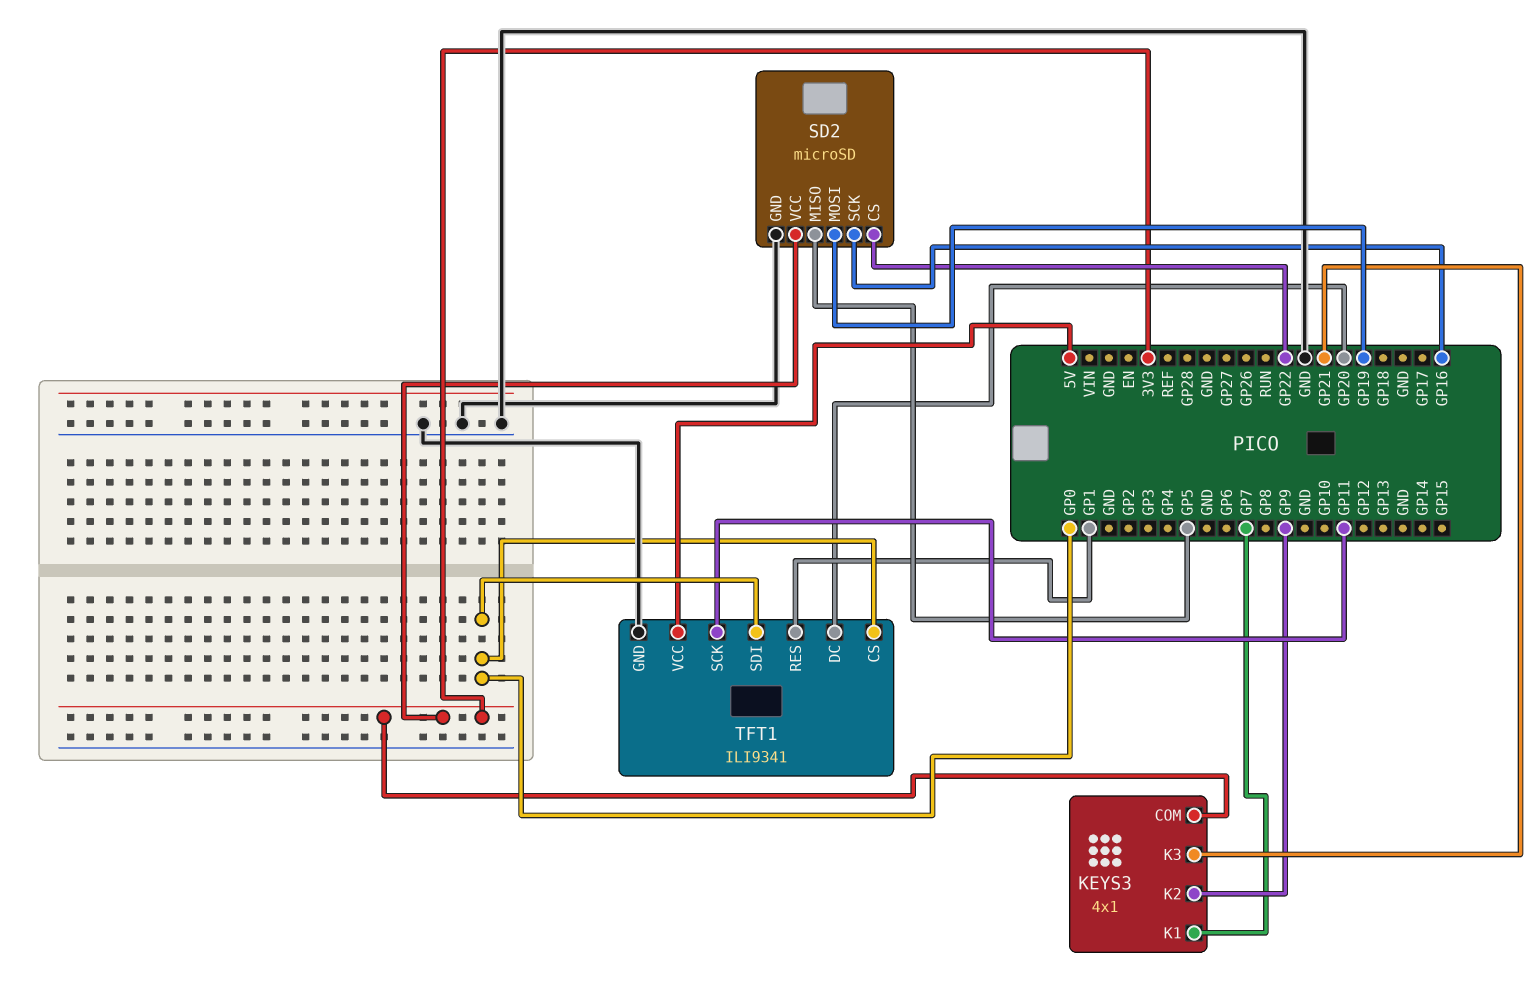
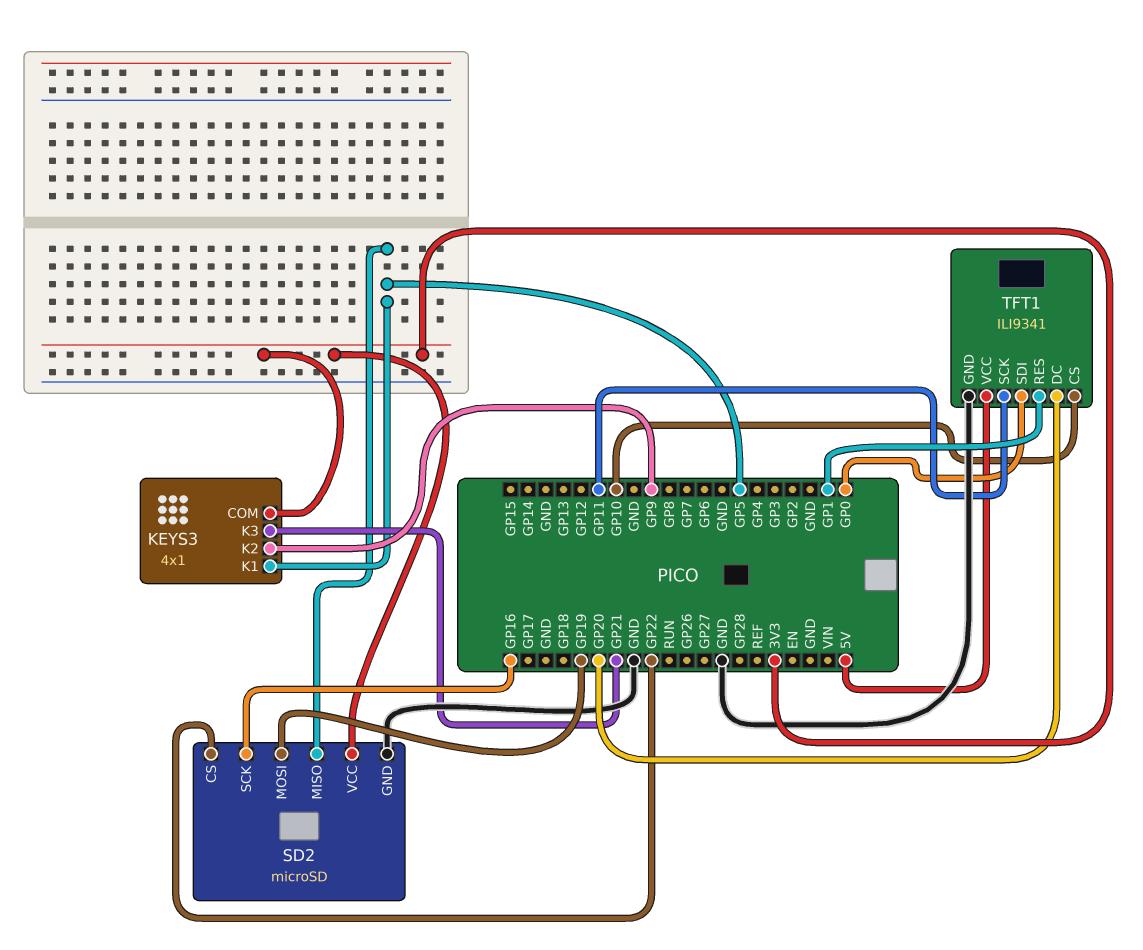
KEYS3 pin K1: GP7 -> GP5
TFT1 pin CS: GP0 -> GP10

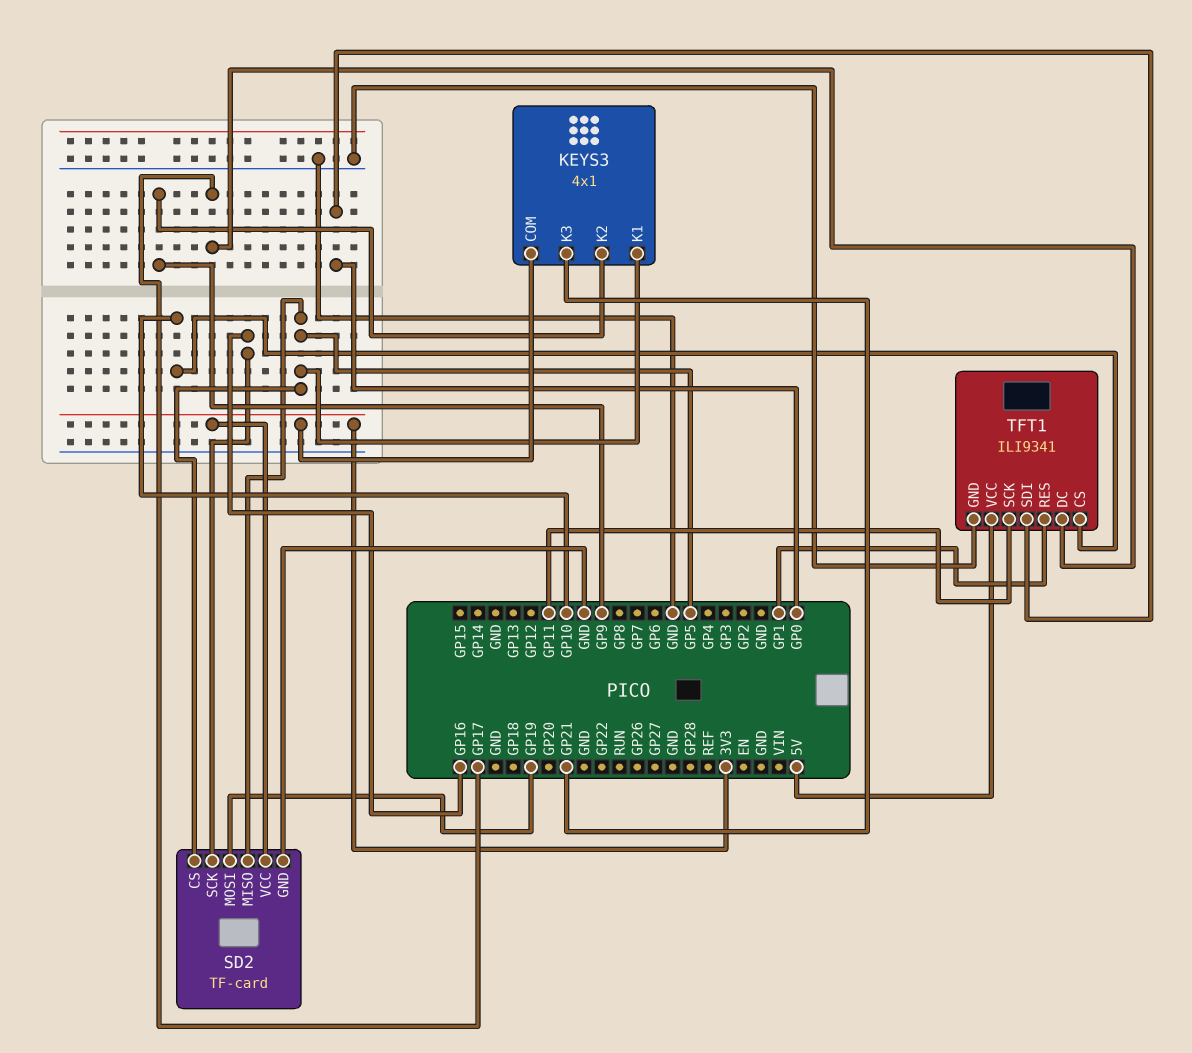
SD2: microSD -> TF-card
SD2 pin CS: GP22 -> GP5
TFT1 pin DC: GP20 -> GP17

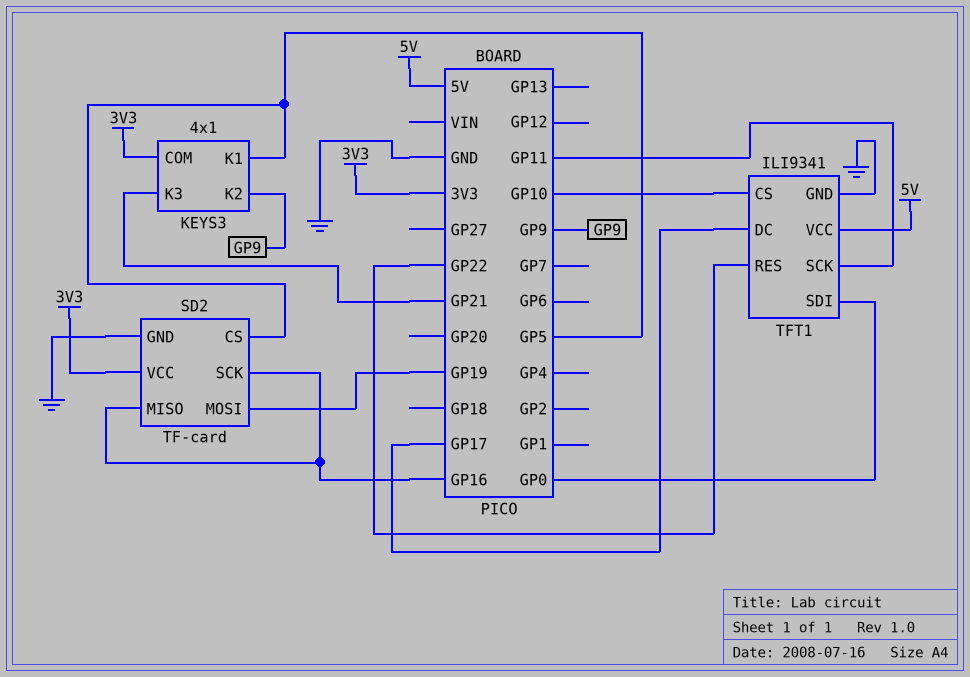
SD2 pin MISO: GP5 -> GP16
TFT1 pin RES: GP1 -> GP22

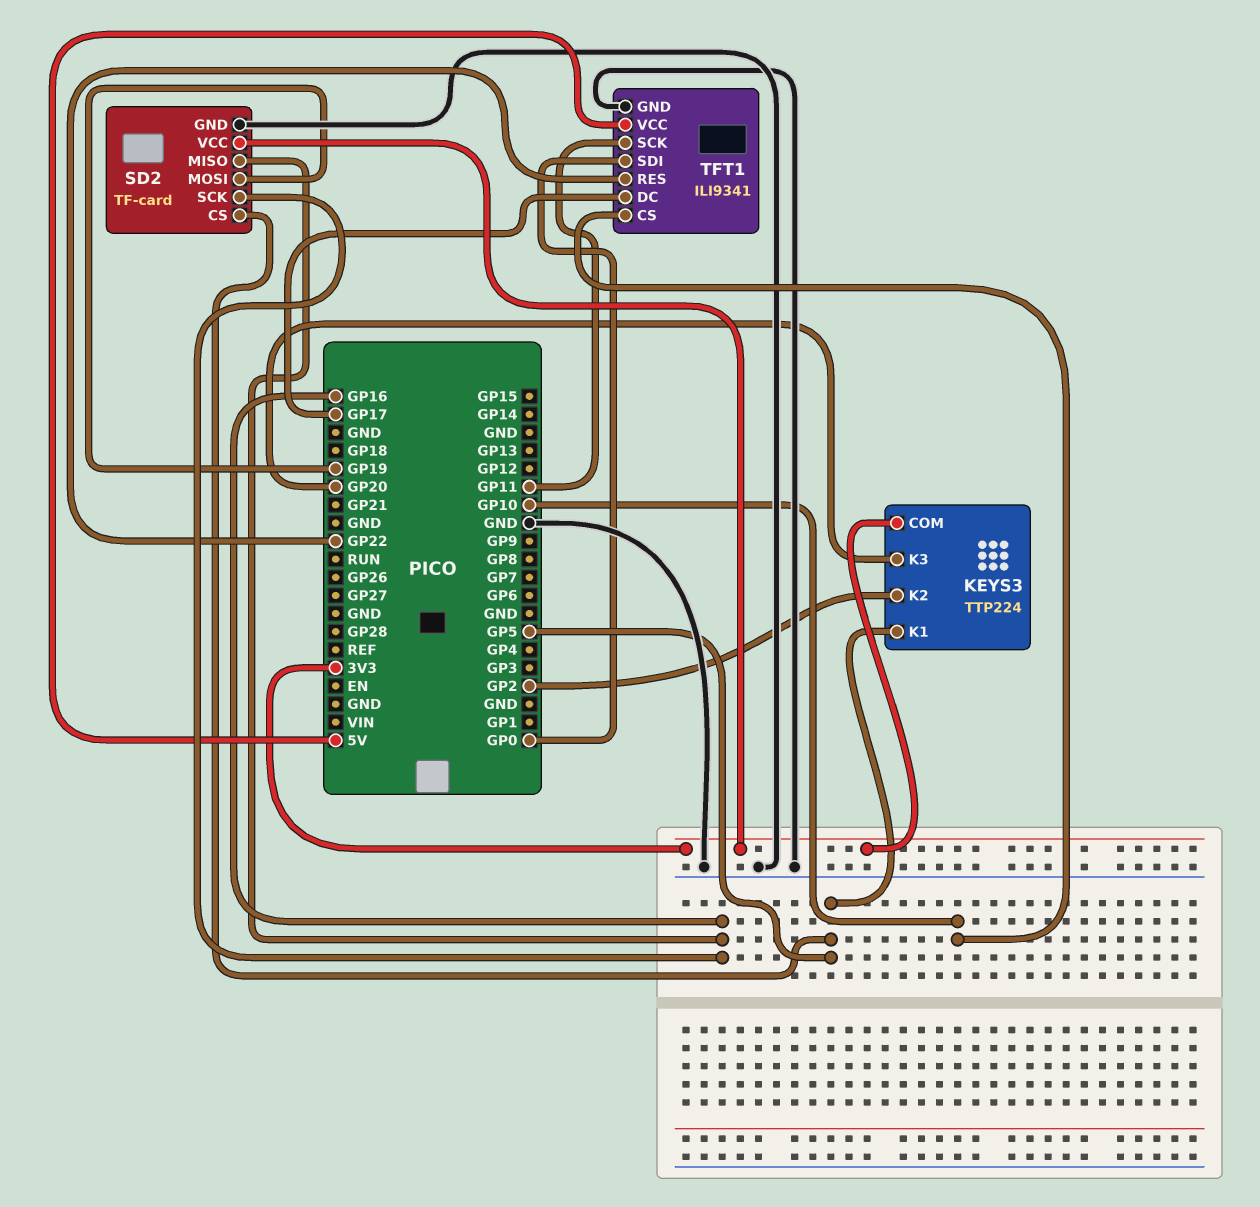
KEYS3: 4x1 -> TTP224
KEYS3 pin K2: GP9 -> GP2
KEYS3 pin K3: GP21 -> GP20

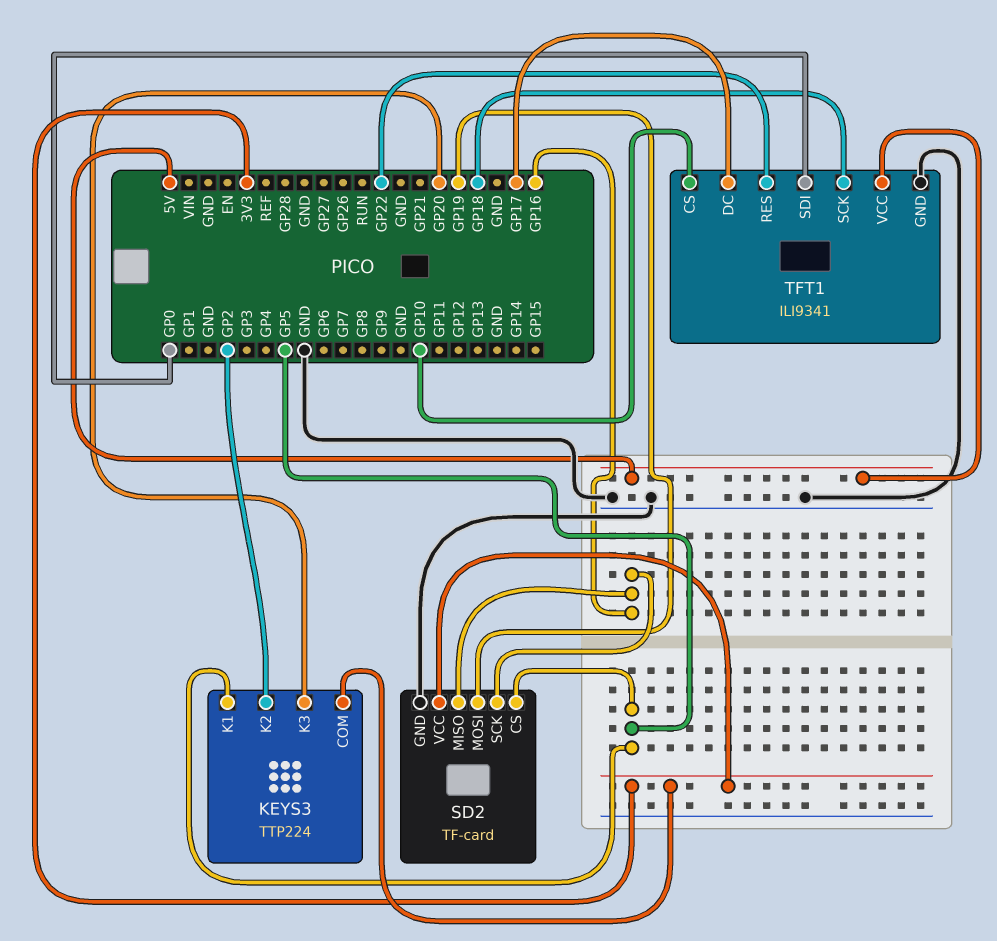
TFT1 pin SCK: GP11 -> GP18

